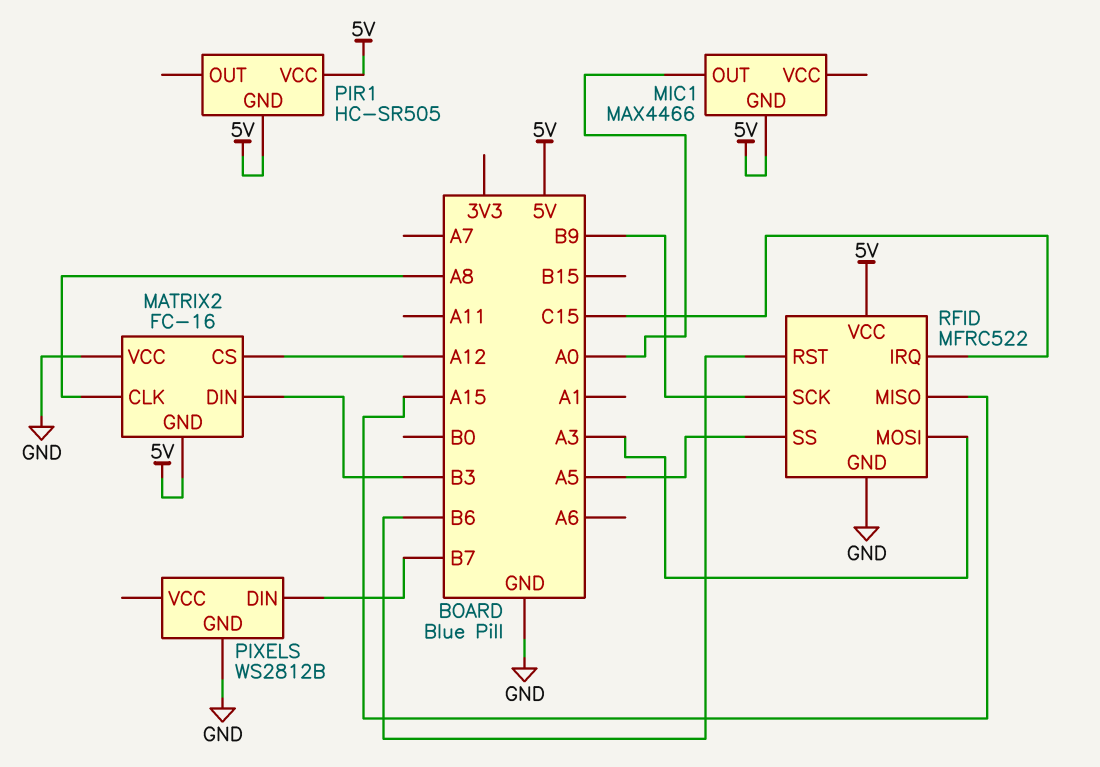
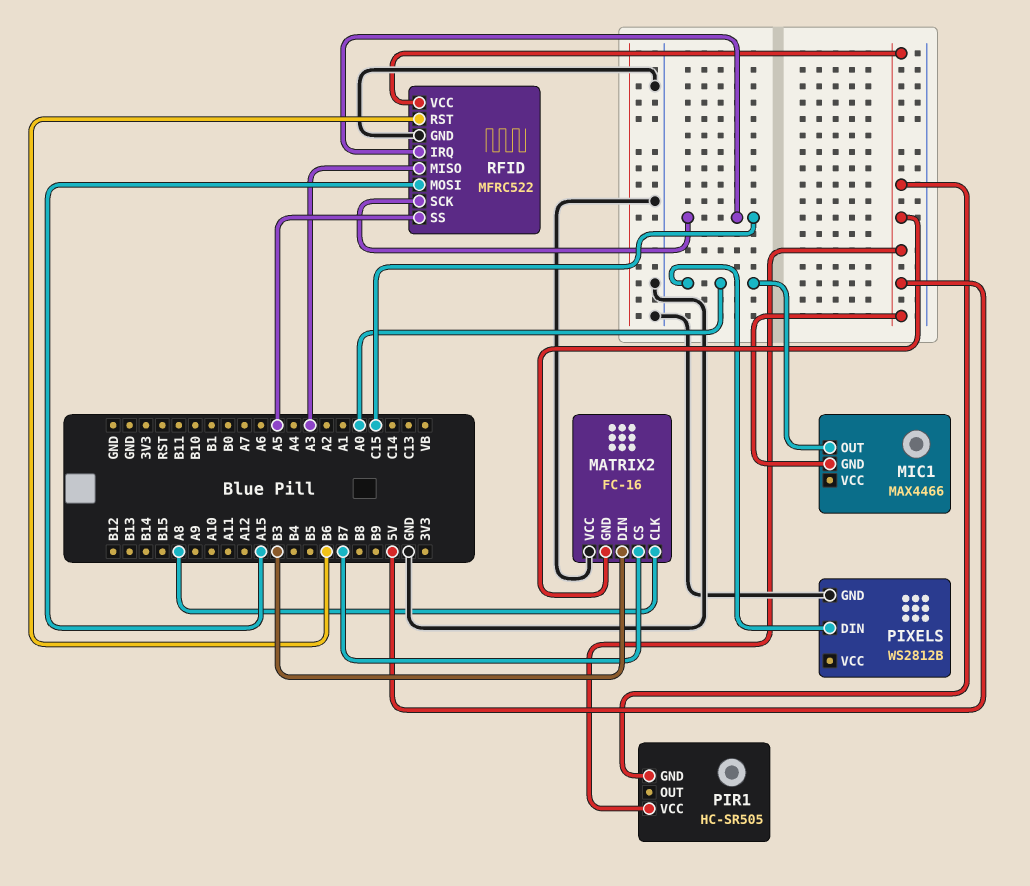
MATRIX2 pin CS: A12 -> B7
PIXELS pin DIN: B7 -> A0
RFID pin MISO: A15 -> A3
RFID pin MOSI: A3 -> A15
RFID pin SCK: B9 -> C15

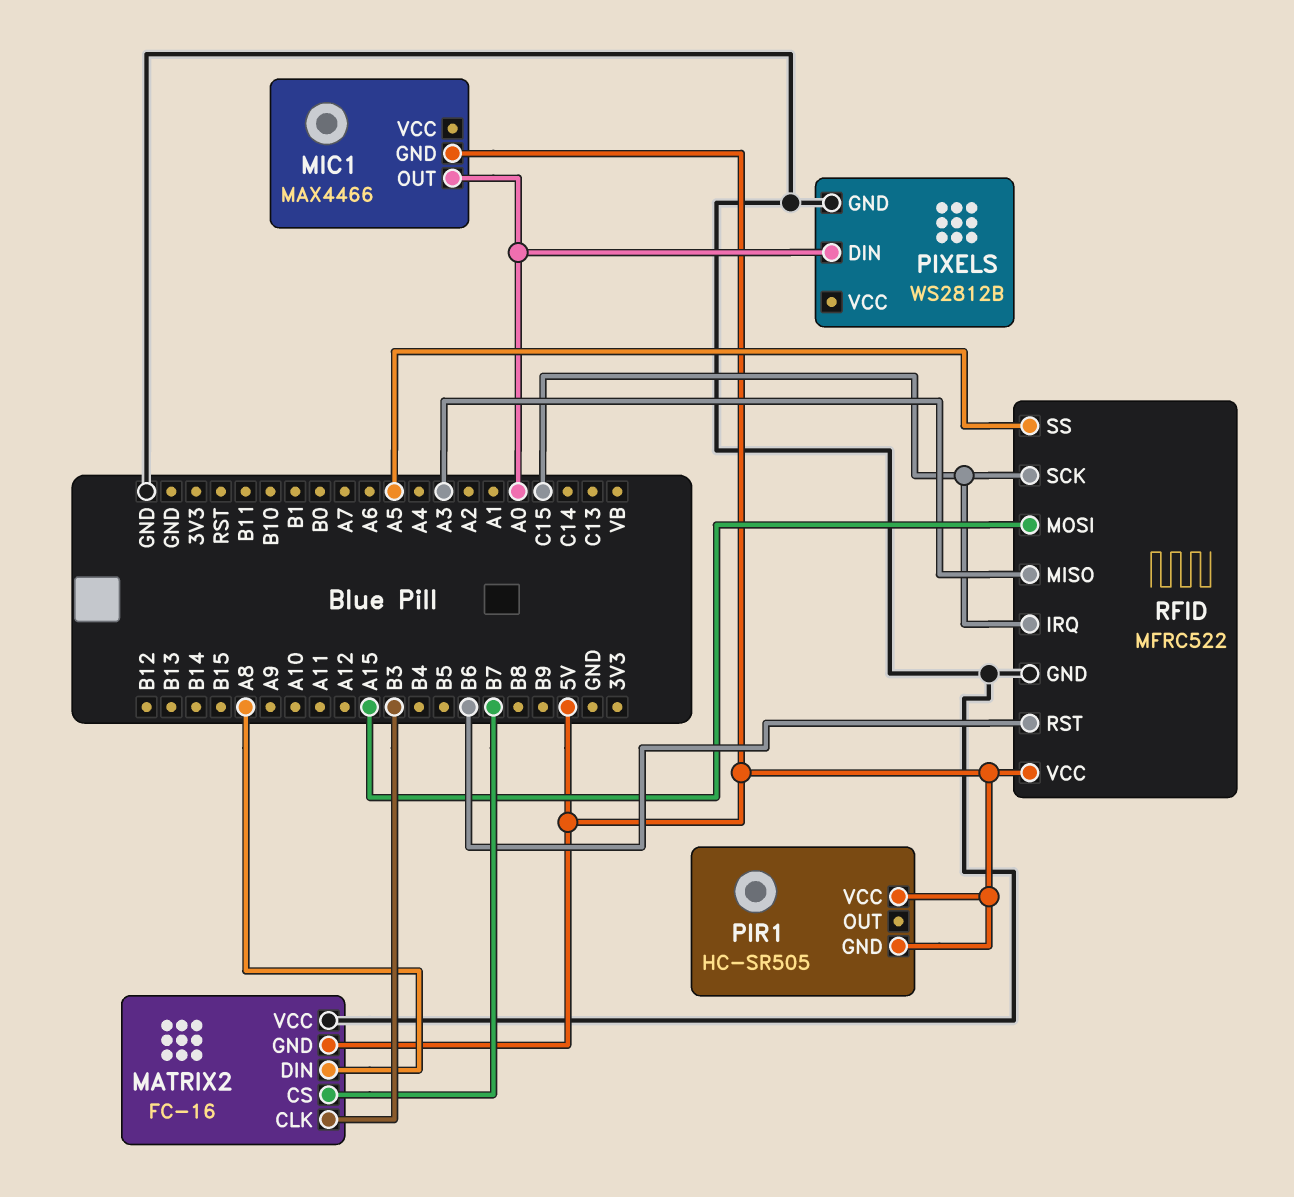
MATRIX2 pin CLK: A8 -> B3
MATRIX2 pin DIN: B3 -> A8

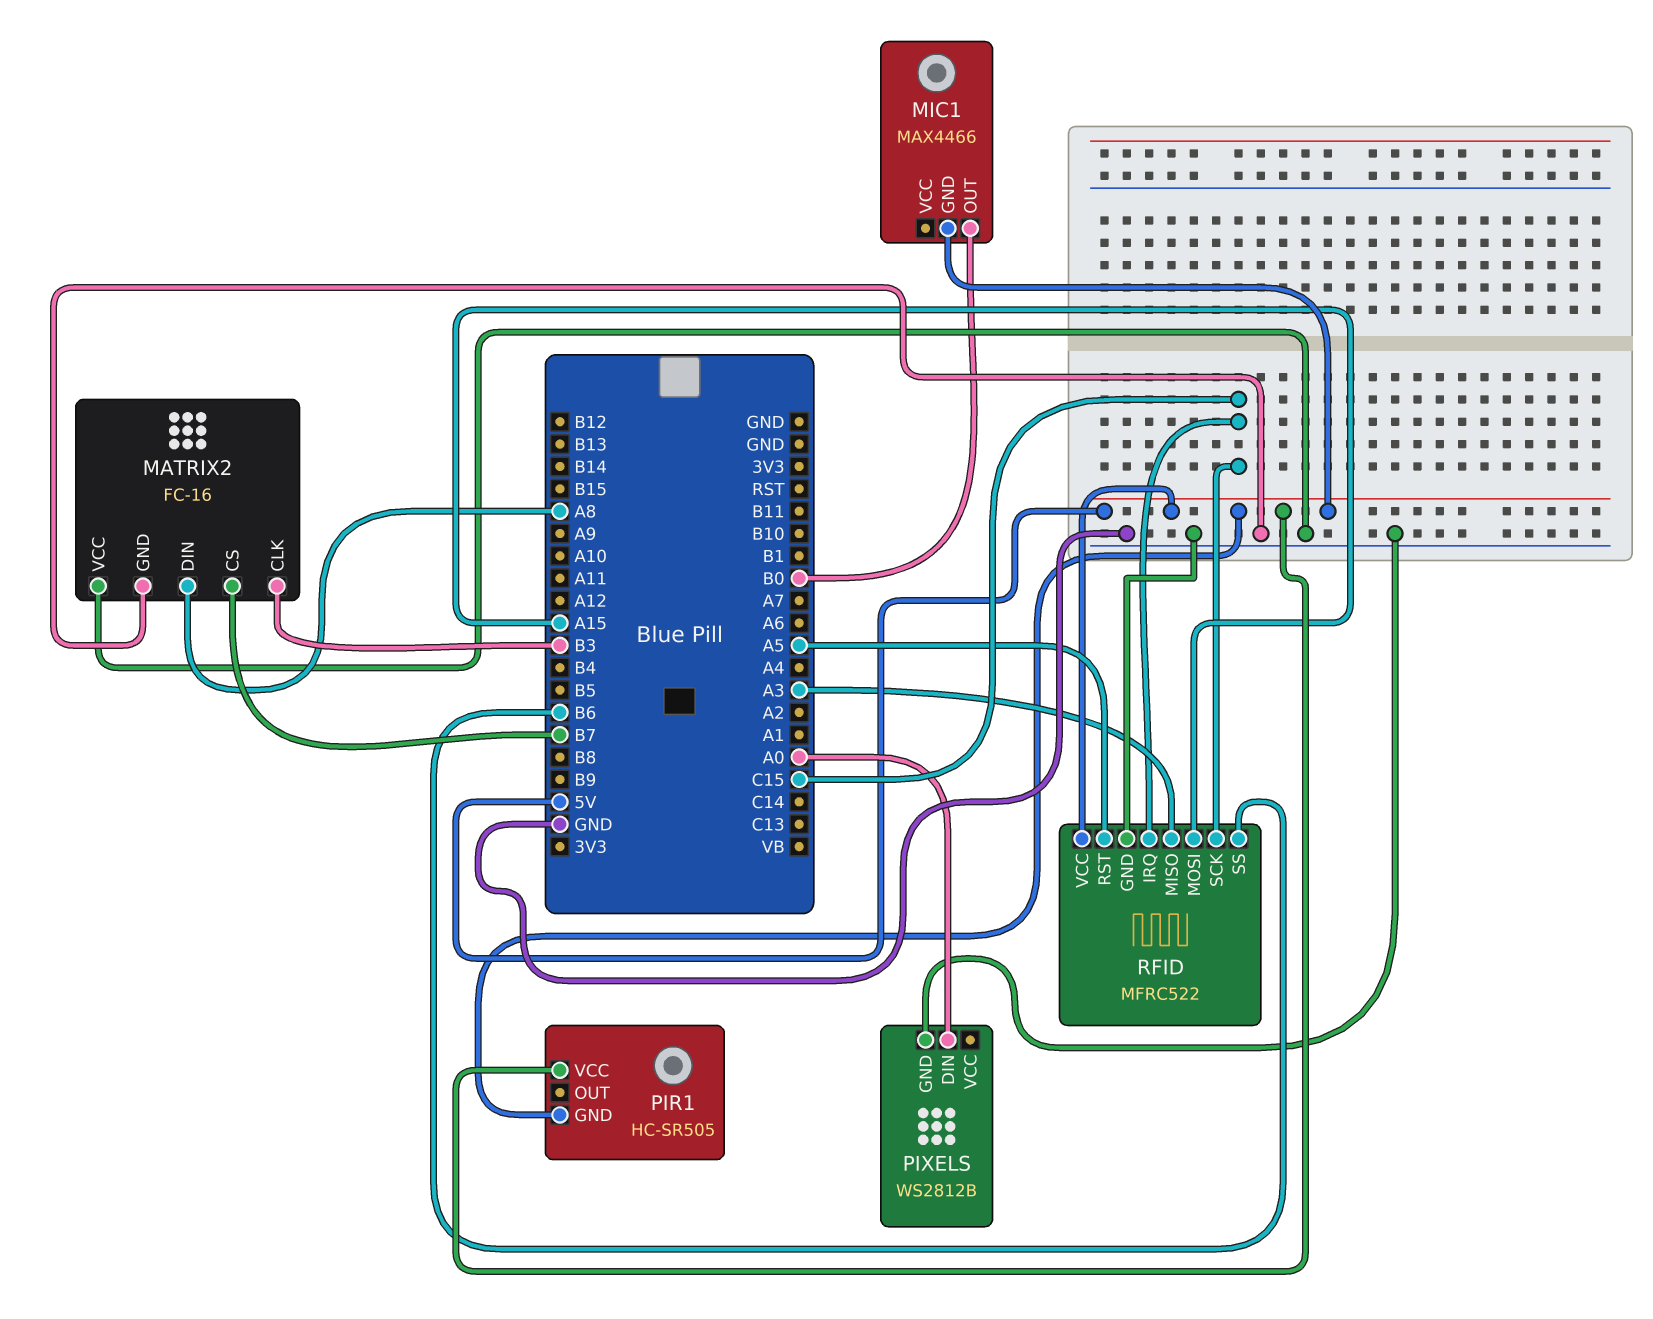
MATRIX2 pin GND: 5V -> GND
MIC1 pin OUT: A0 -> B0
RFID pin RST: B6 -> A5
RFID pin SS: A5 -> B6

